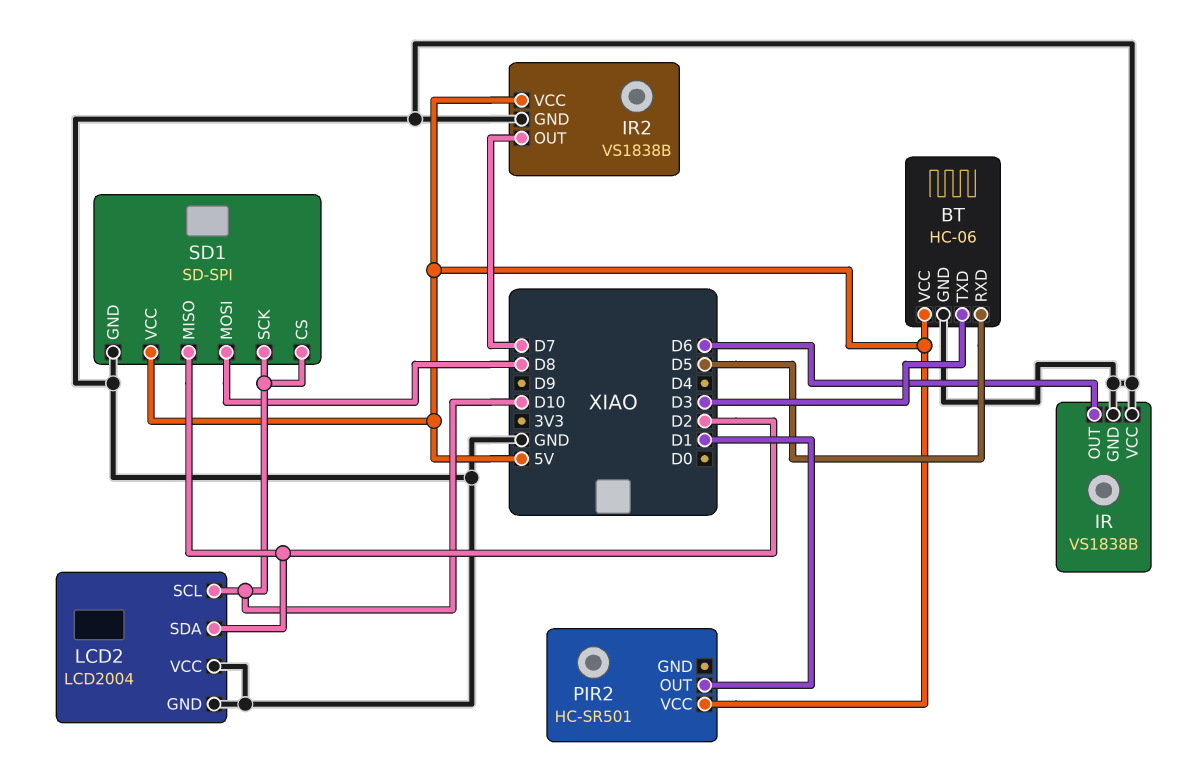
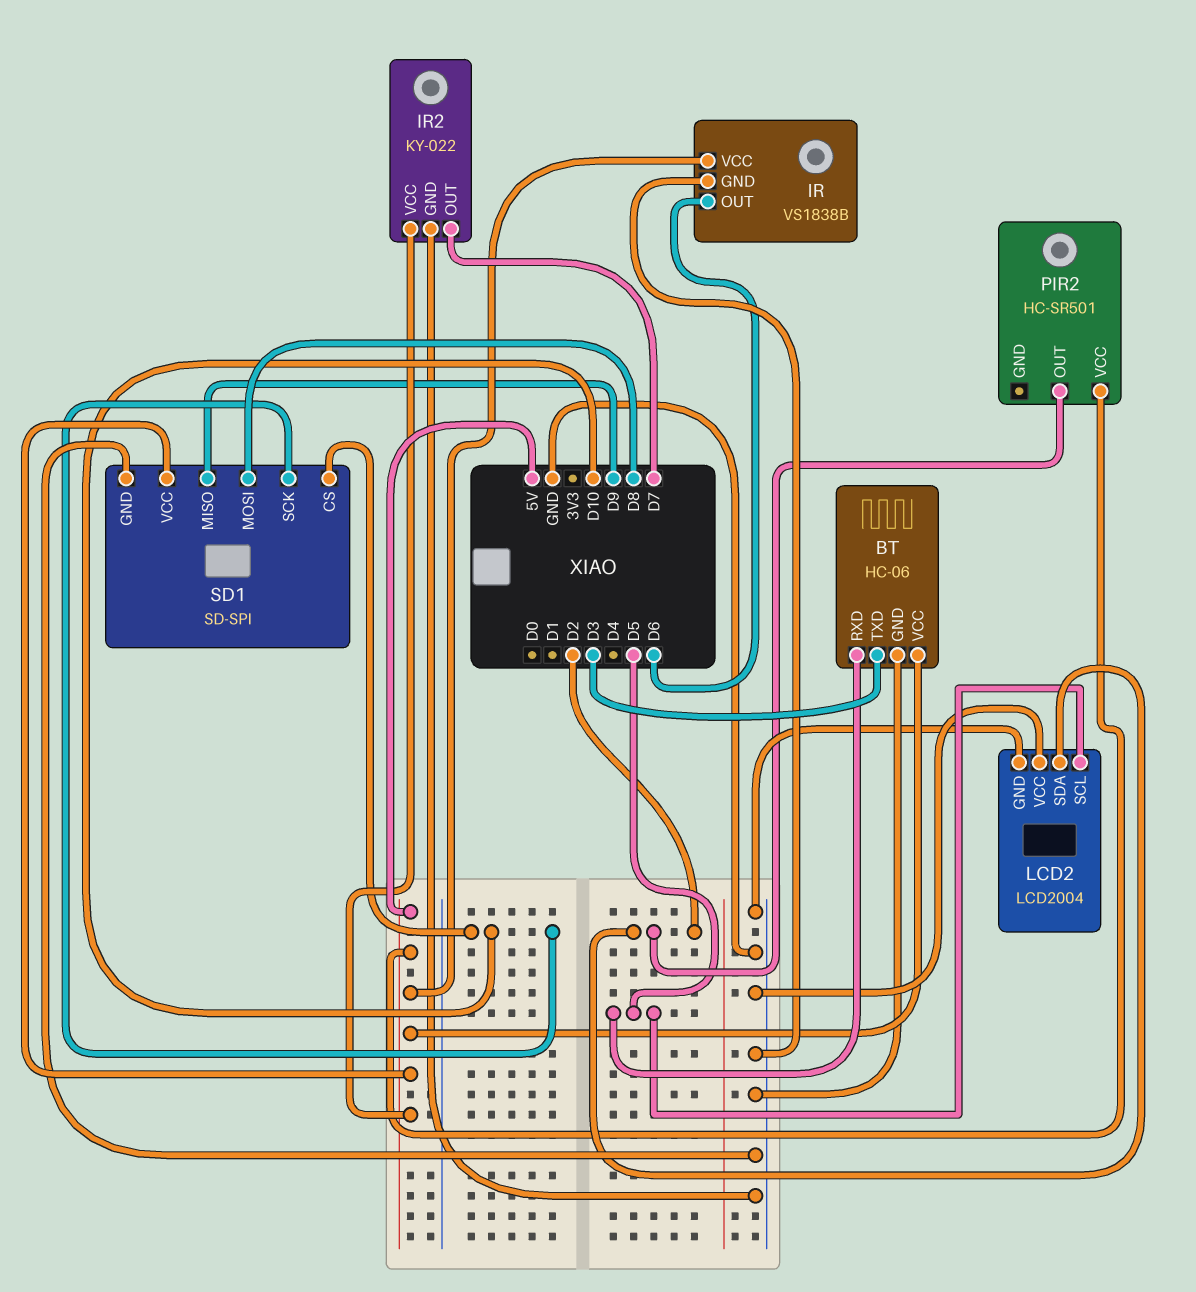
IR pin VCC: GND -> 5V
IR2: VS1838B -> KY-022
LCD2 pin SCL: D10 -> D5
PIR2 pin OUT: D1 -> D2
SD1 pin MISO: D2 -> D9

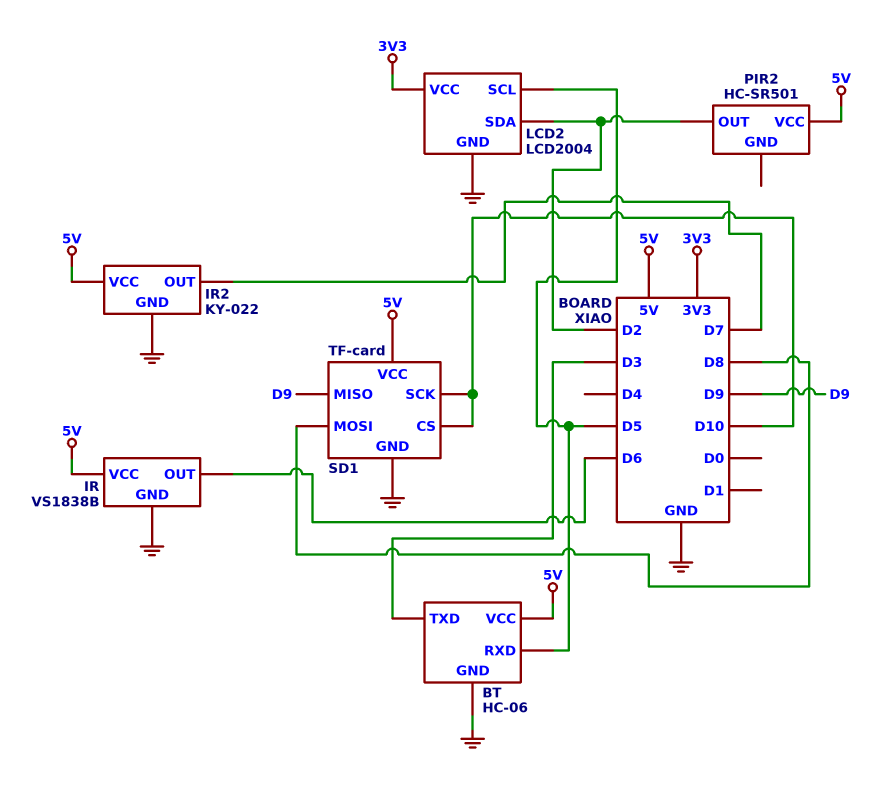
LCD2 pin VCC: GND -> 3V3
SD1: SD-SPI -> TF-card

